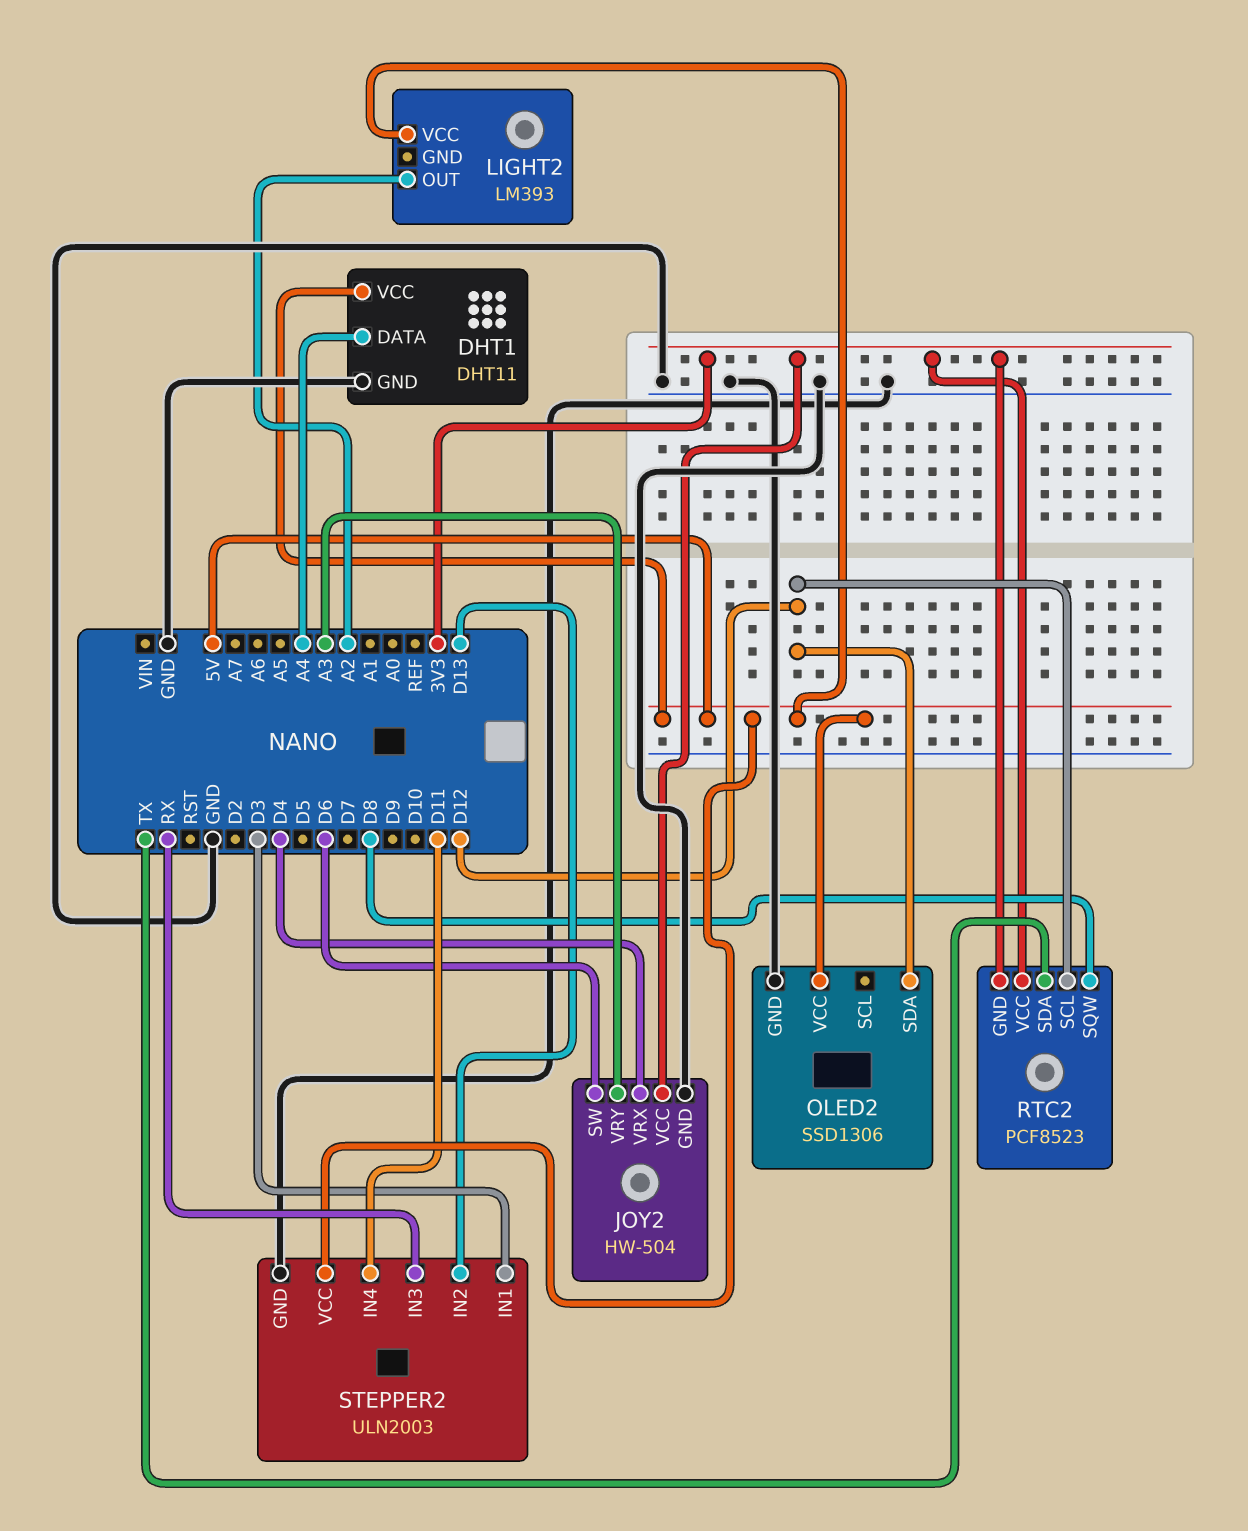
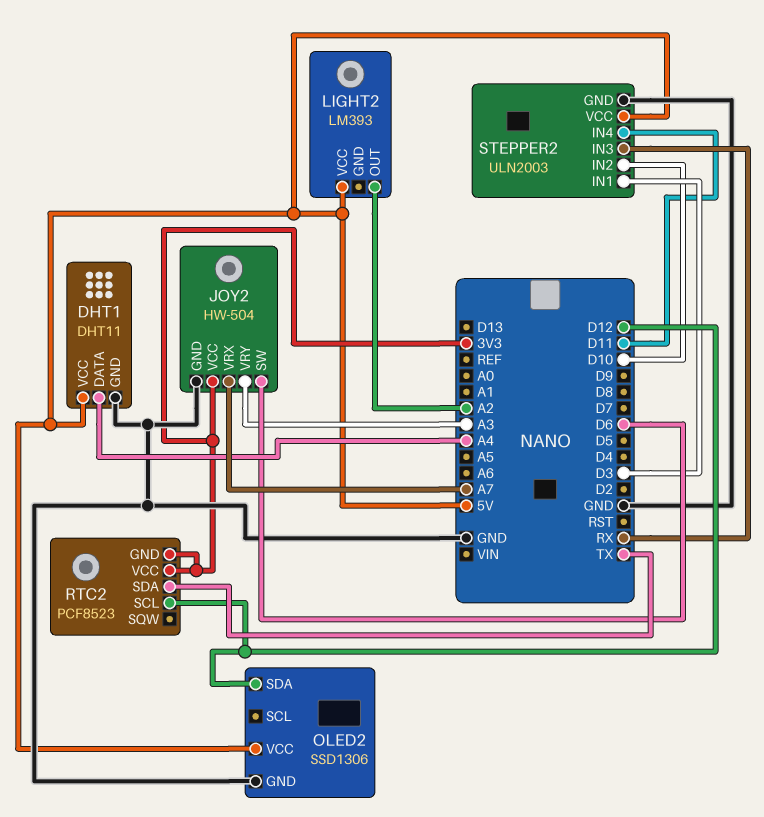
JOY2 pin VRX: D4 -> A7
RTC2 pin SQW: D8 -> none
STEPPER2 pin IN2: D13 -> D10

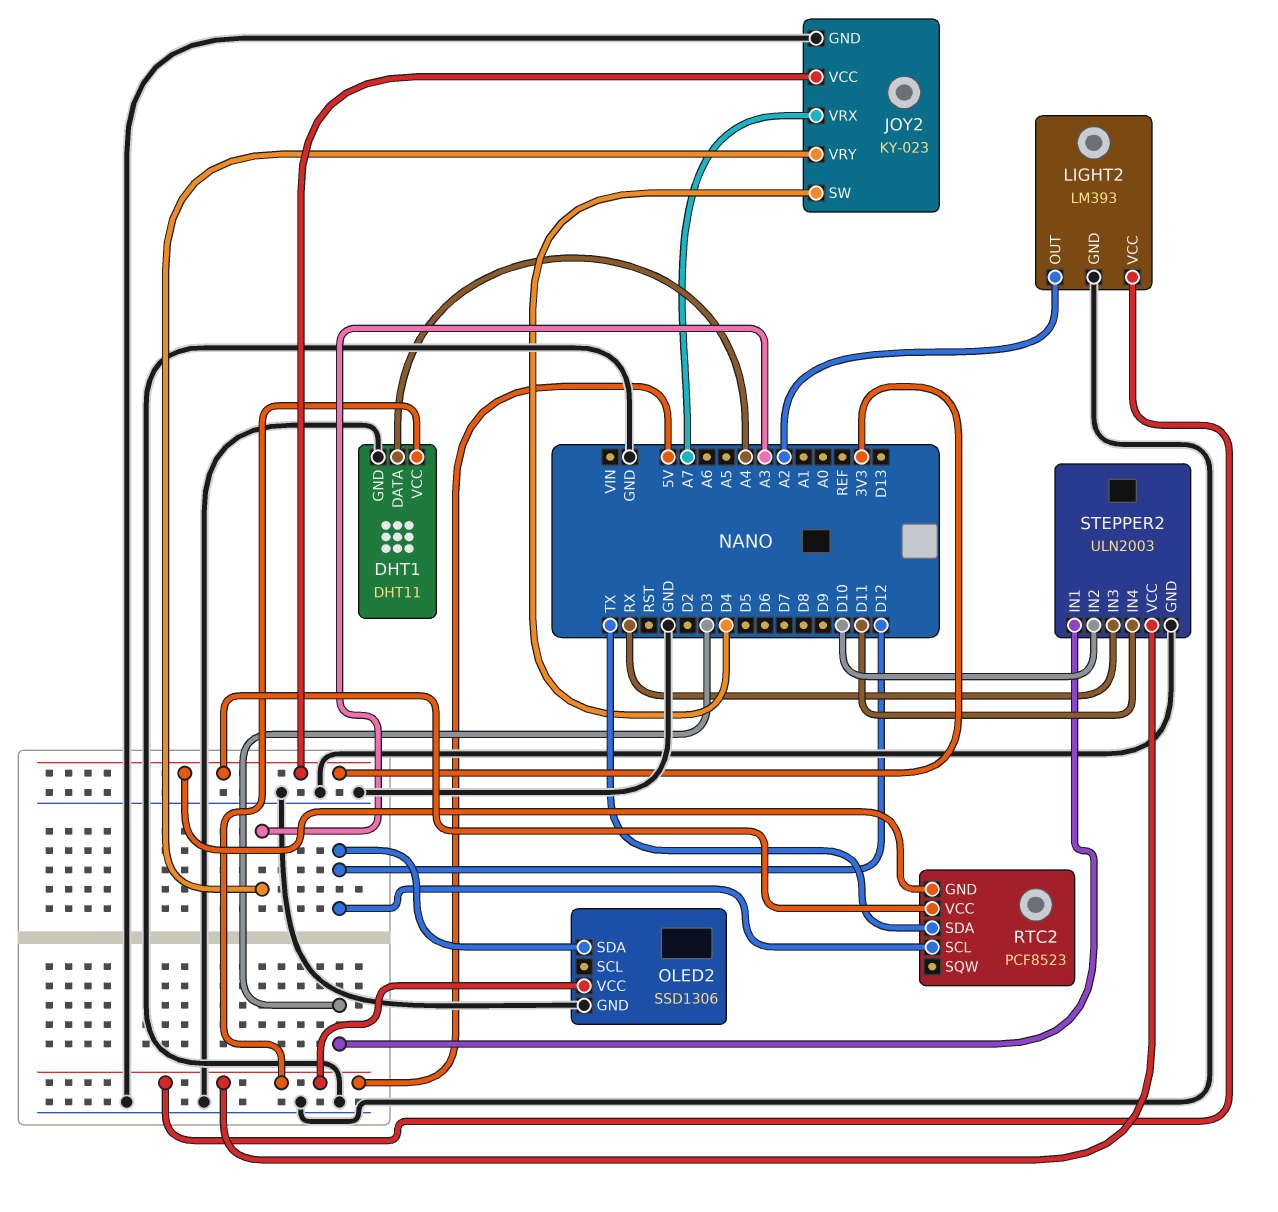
JOY2: HW-504 -> KY-023
JOY2 pin SW: D6 -> D4
LIGHT2 pin GND: none -> GND

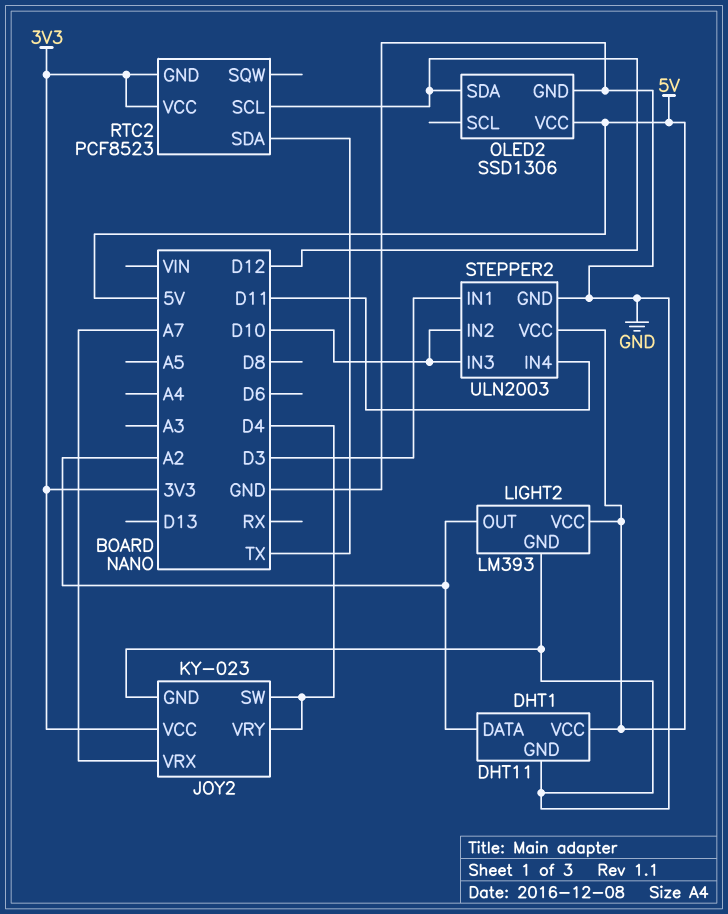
DHT1 pin DATA: A4 -> A2
JOY2 pin VRY: A3 -> D4
STEPPER2 pin IN3: RX -> D10

